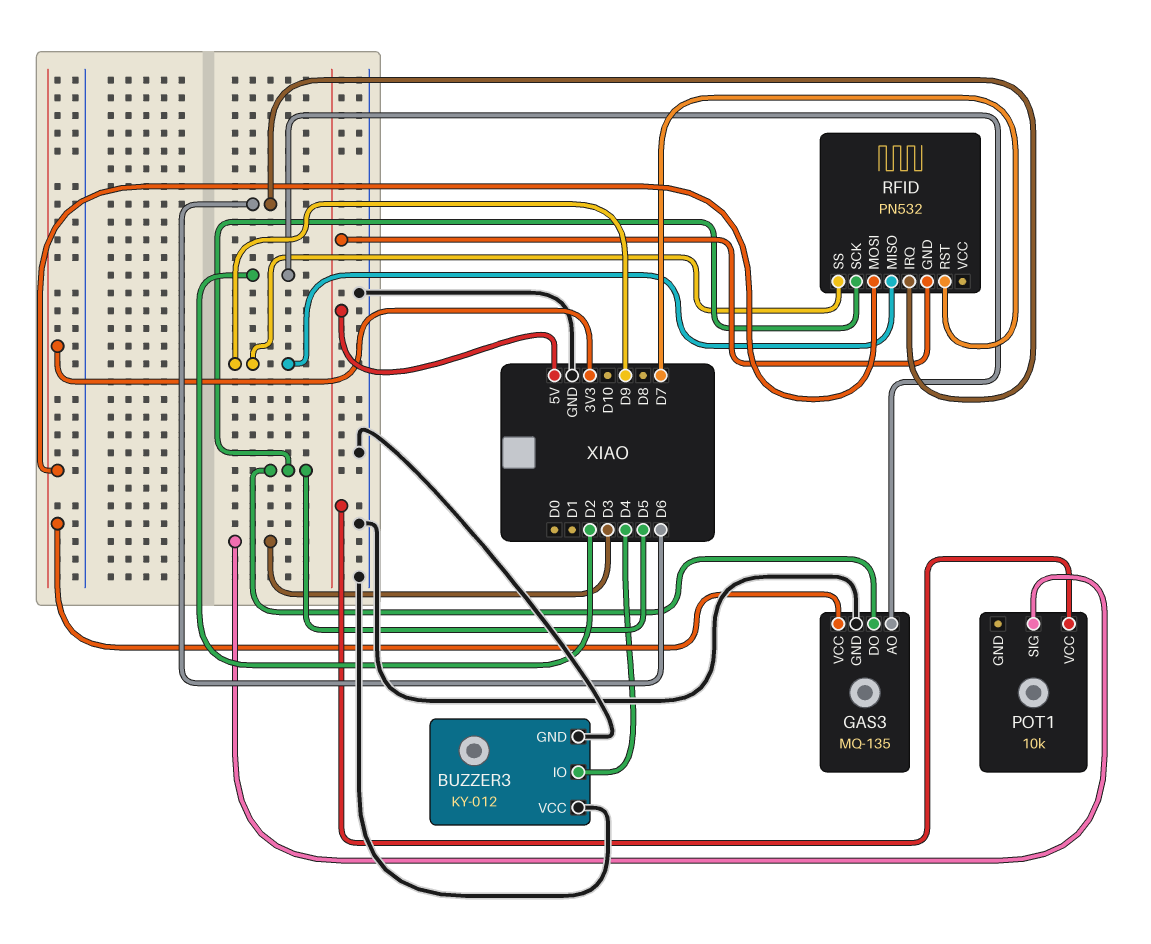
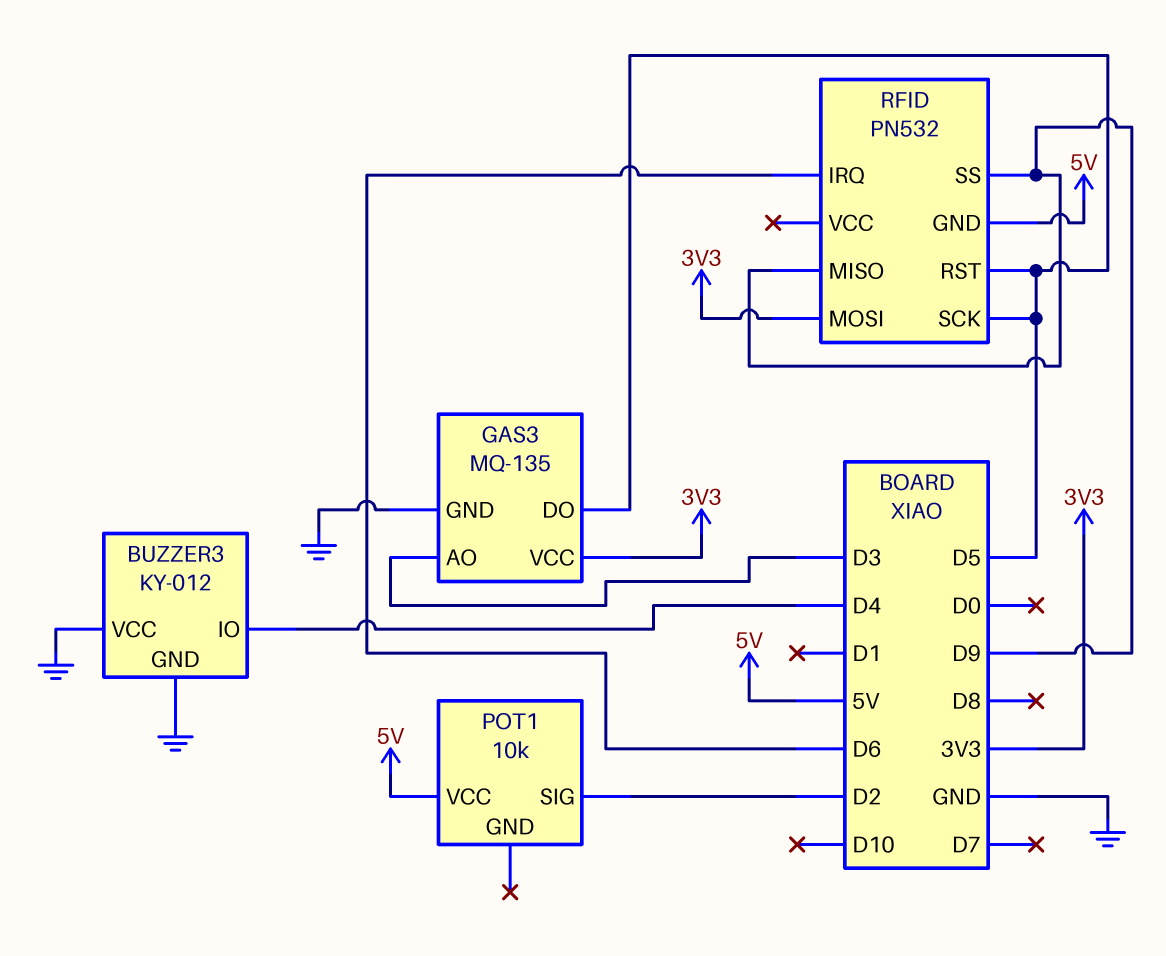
GAS3 pin AO: D2 -> D3
POT1 pin SIG: D3 -> D2
RFID pin RST: D7 -> D5

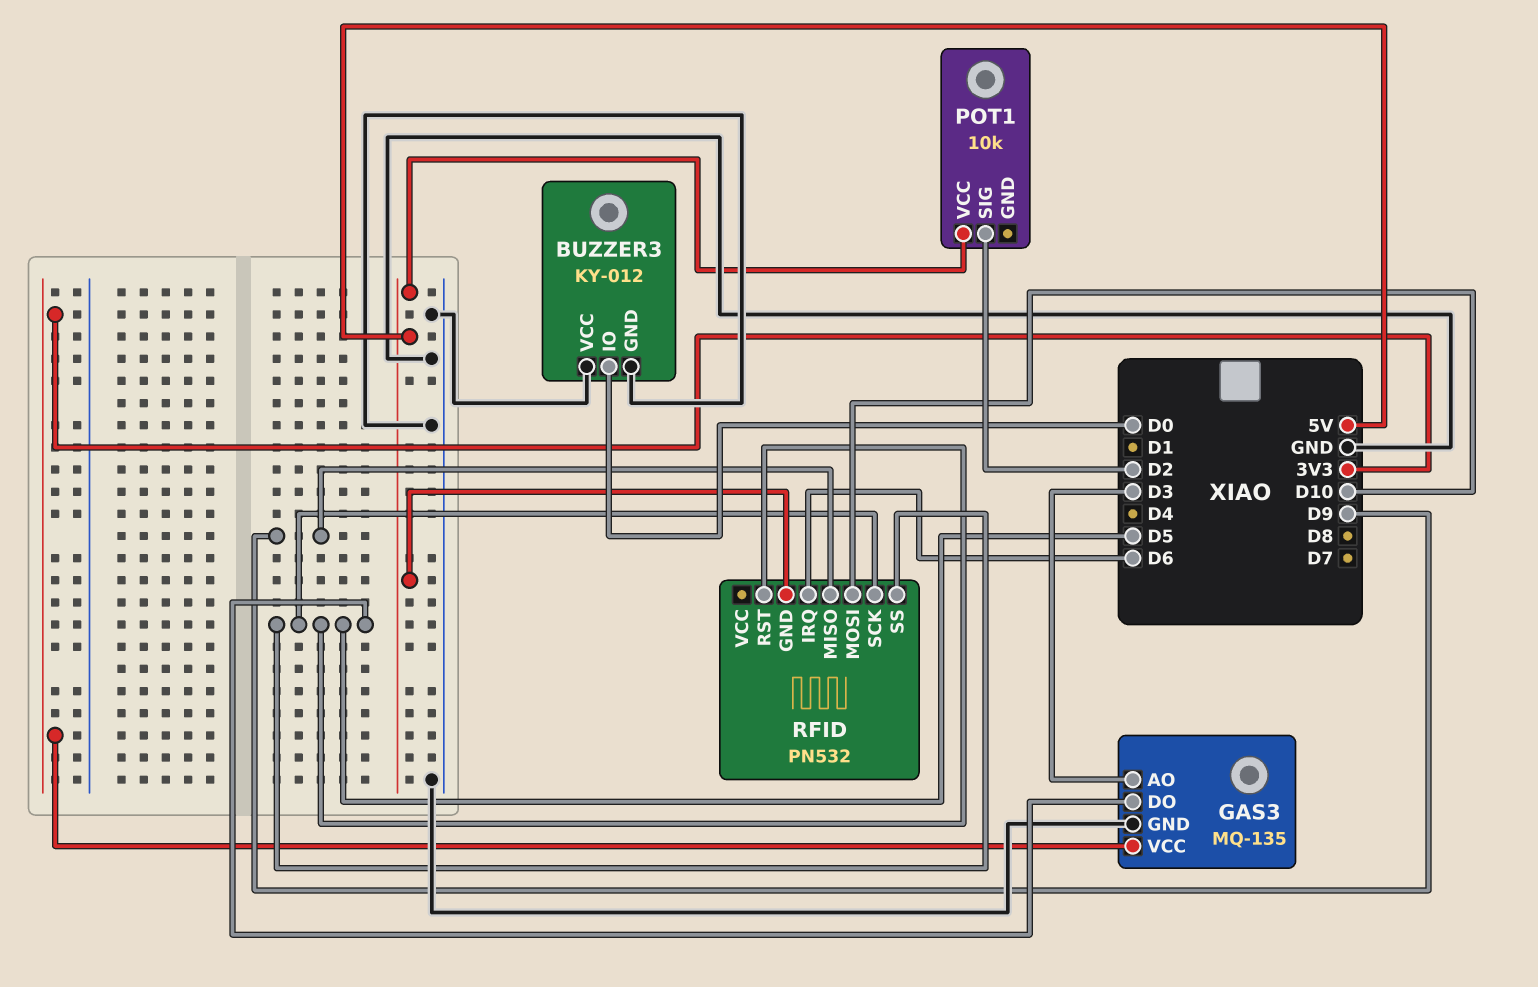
BUZZER3 pin IO: D4 -> D0
RFID pin MOSI: 3V3 -> D10
RFID pin SS: D9 -> D5

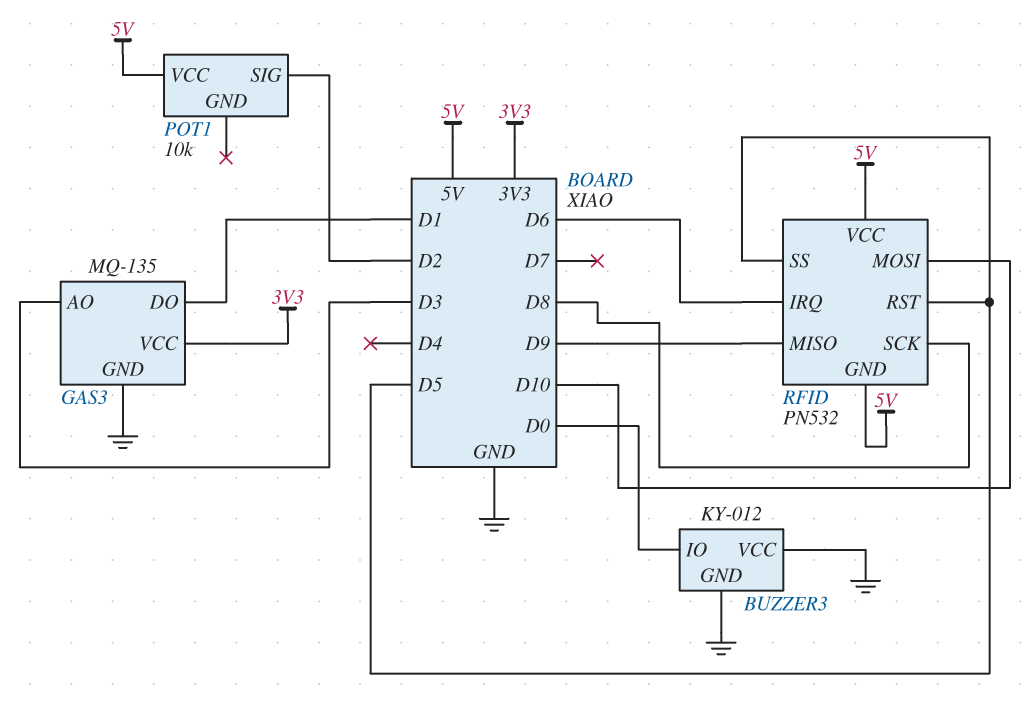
GAS3 pin DO: D5 -> D1
RFID pin SCK: D5 -> D8
RFID pin VCC: none -> 5V

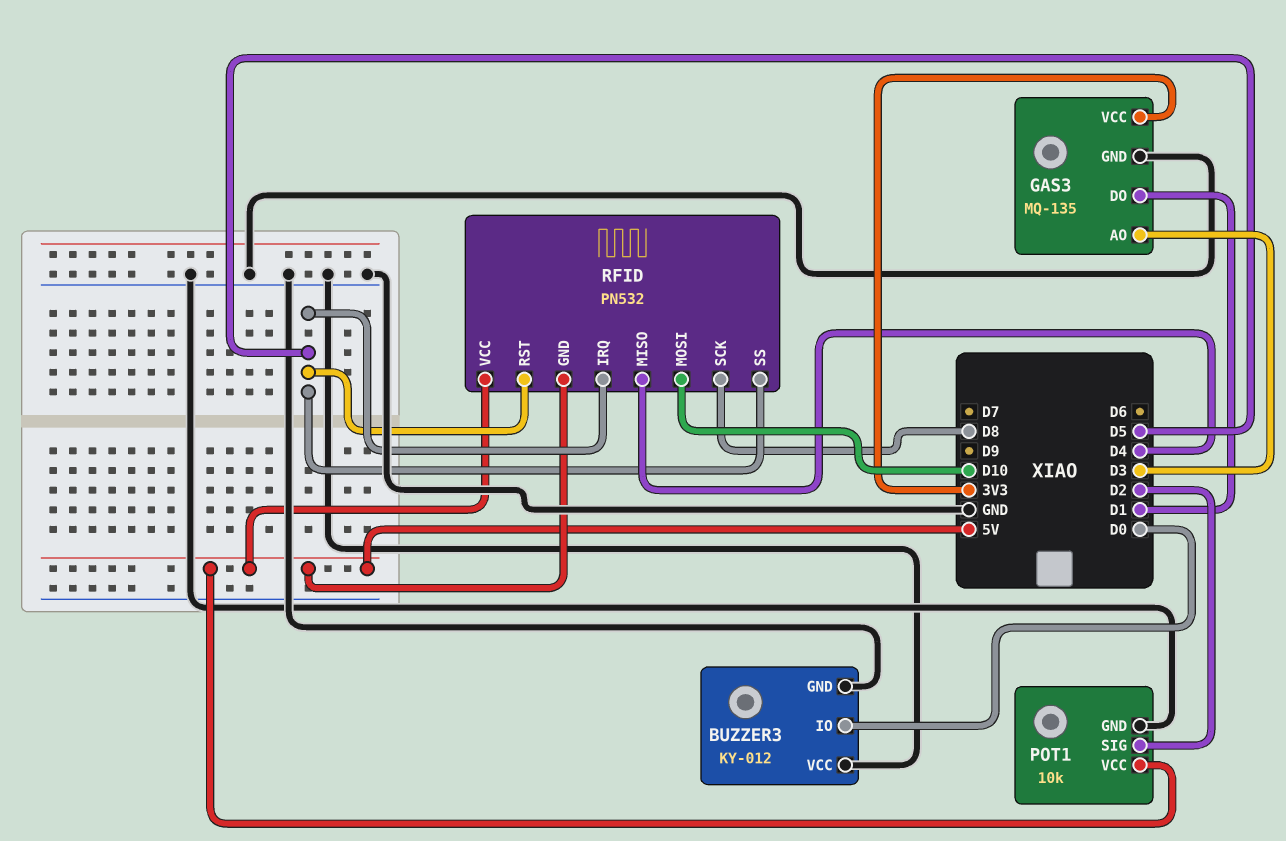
POT1 pin GND: none -> GND
RFID pin IRQ: D6 -> D5
RFID pin MISO: D9 -> D4

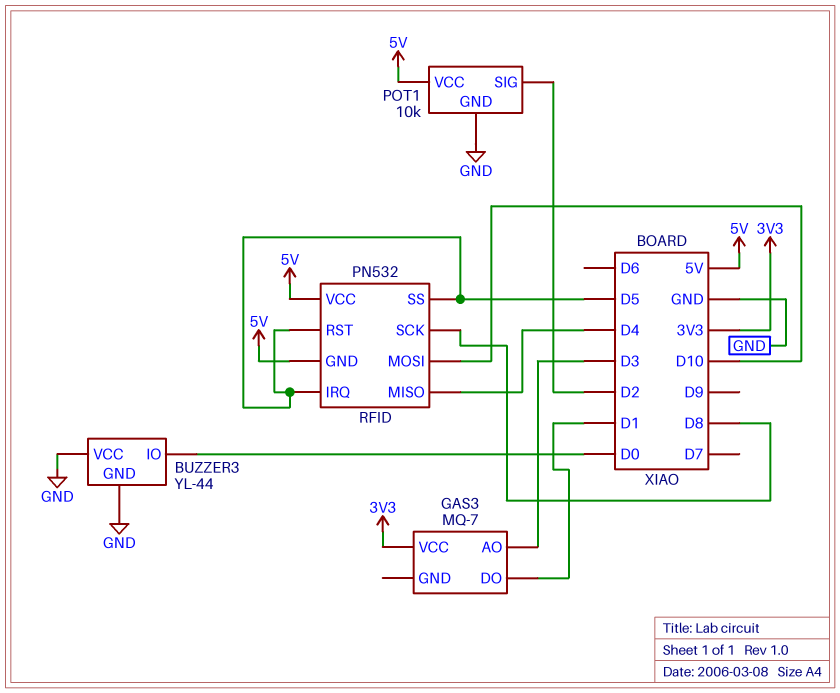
BUZZER3: KY-012 -> YL-44
GAS3: MQ-135 -> MQ-7
GAS3 pin GND: GND -> none

